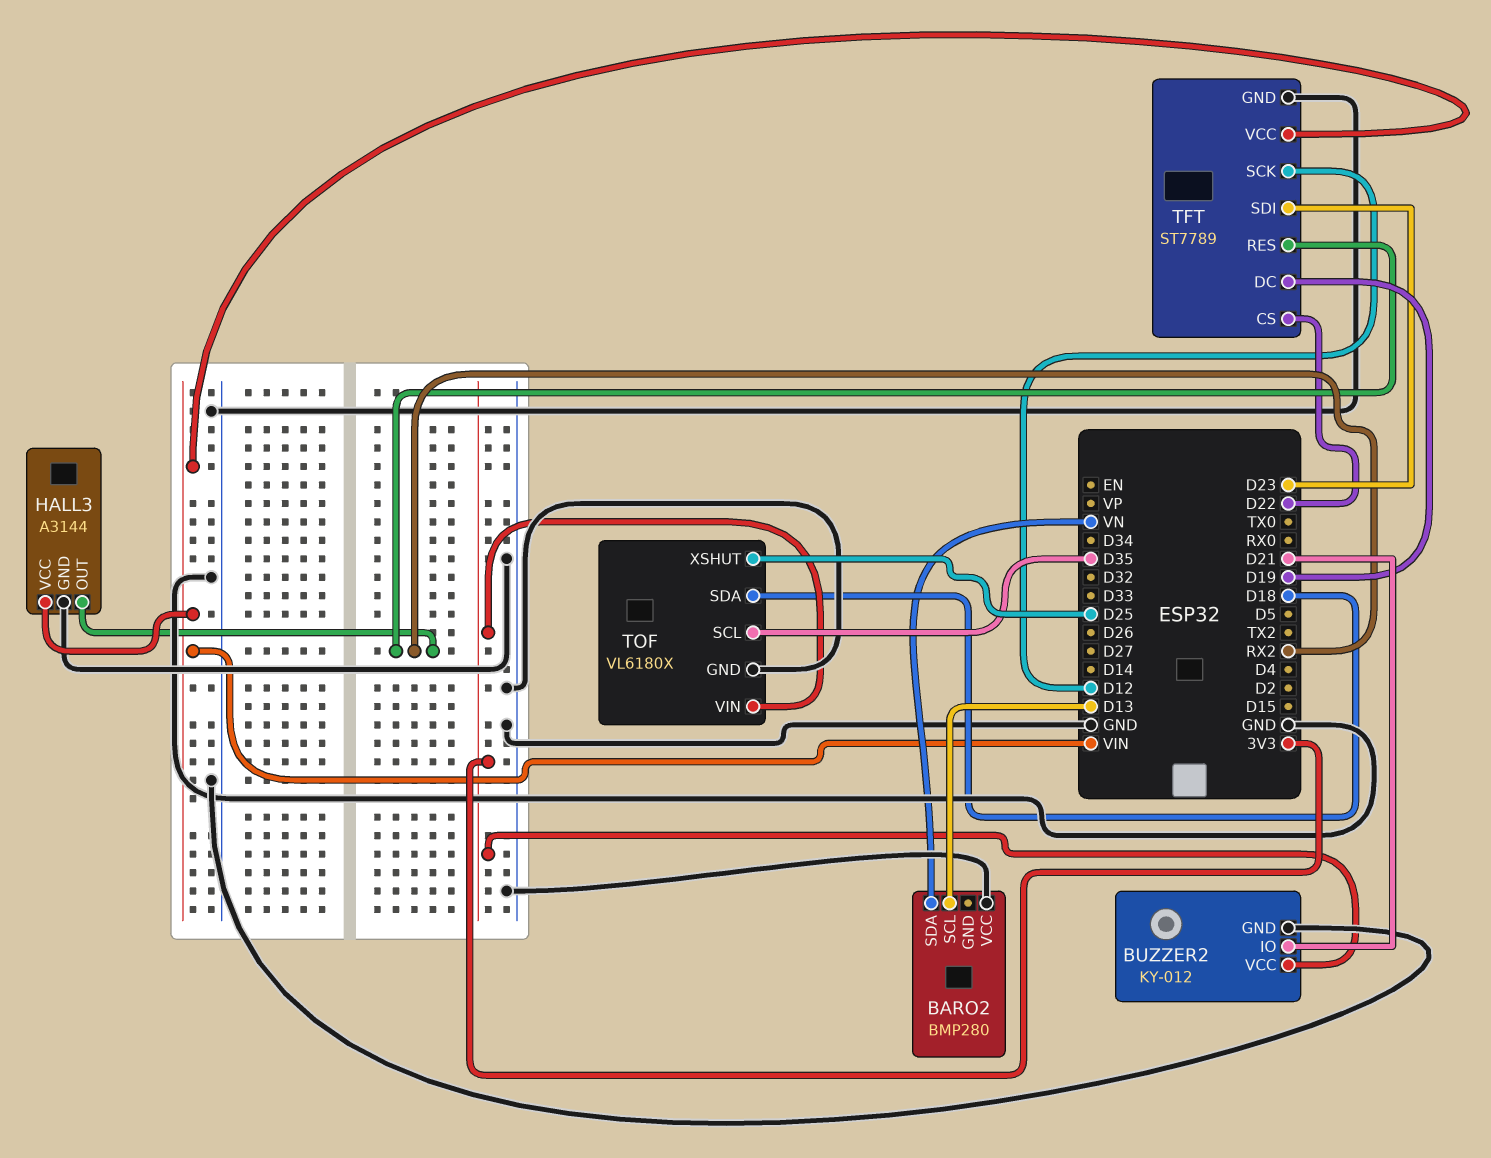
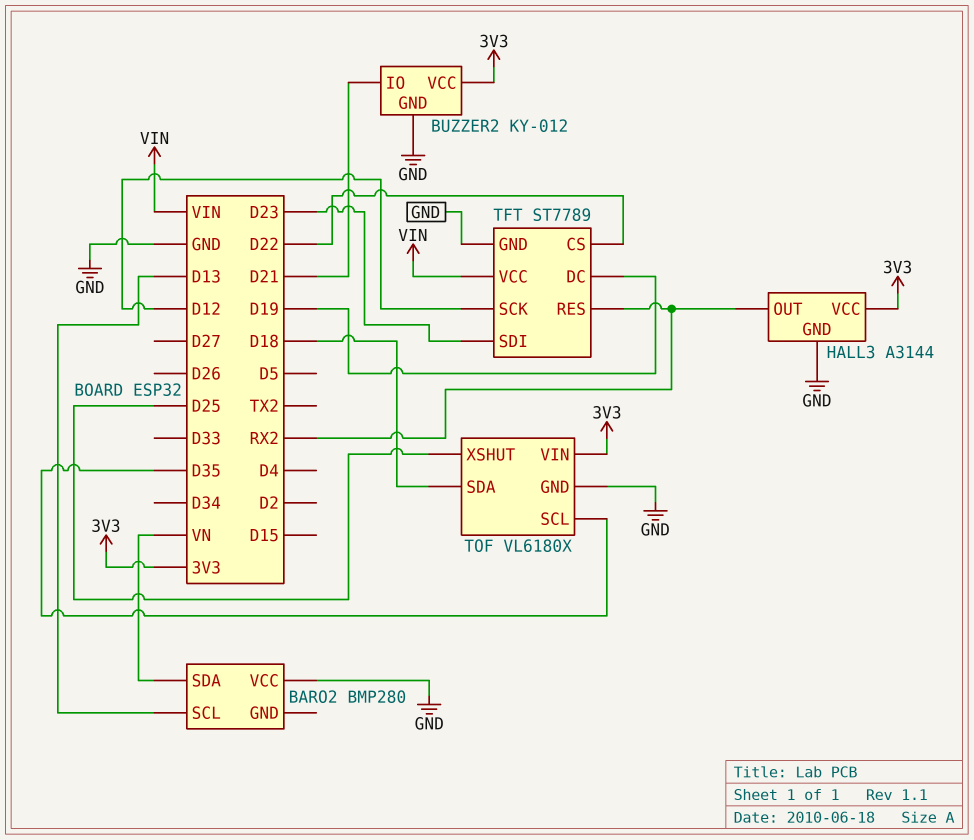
HALL3 pin VCC: VIN -> 3V3

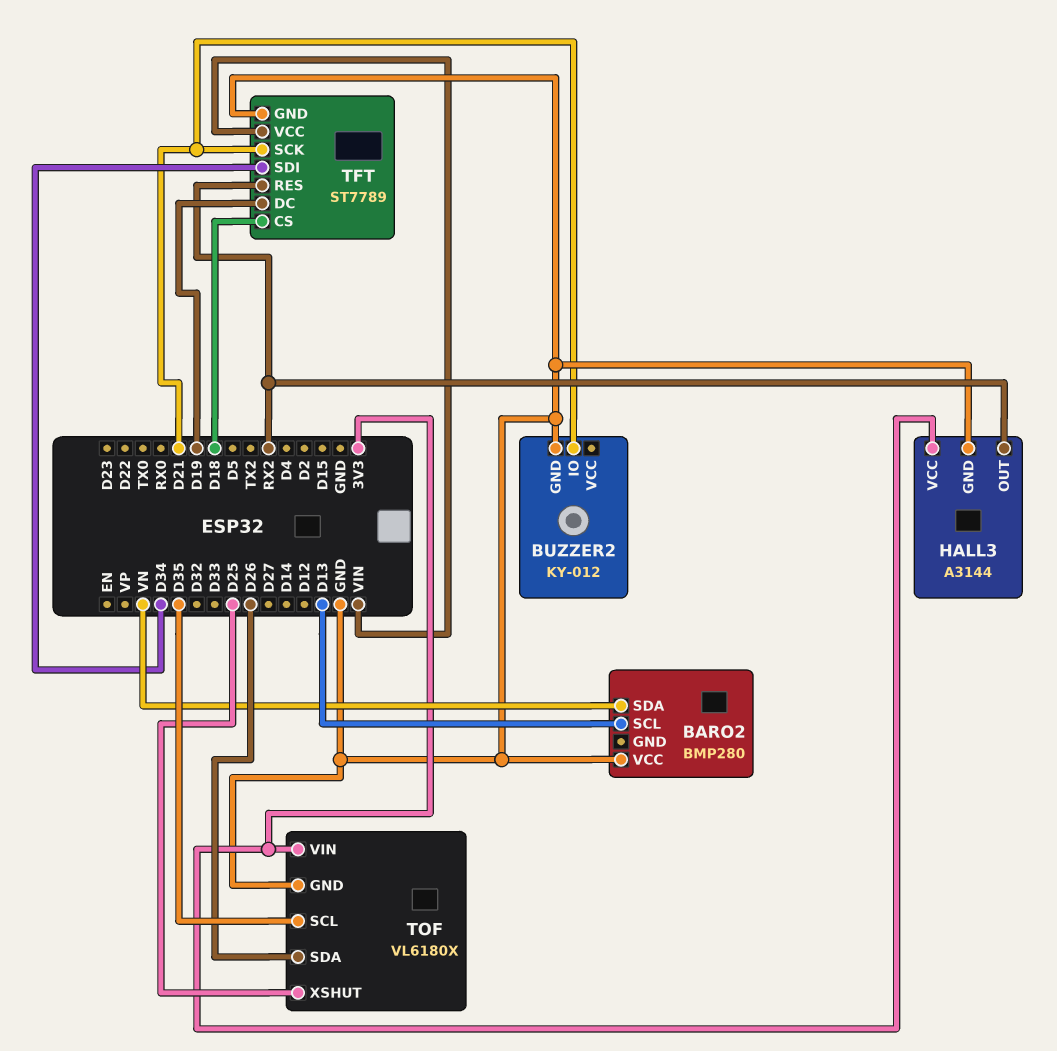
BUZZER2 pin VCC: 3V3 -> none
TFT pin CS: D22 -> D18
TFT pin SCK: D12 -> D21
TFT pin SDI: D23 -> D34
TOF pin SDA: D18 -> D26

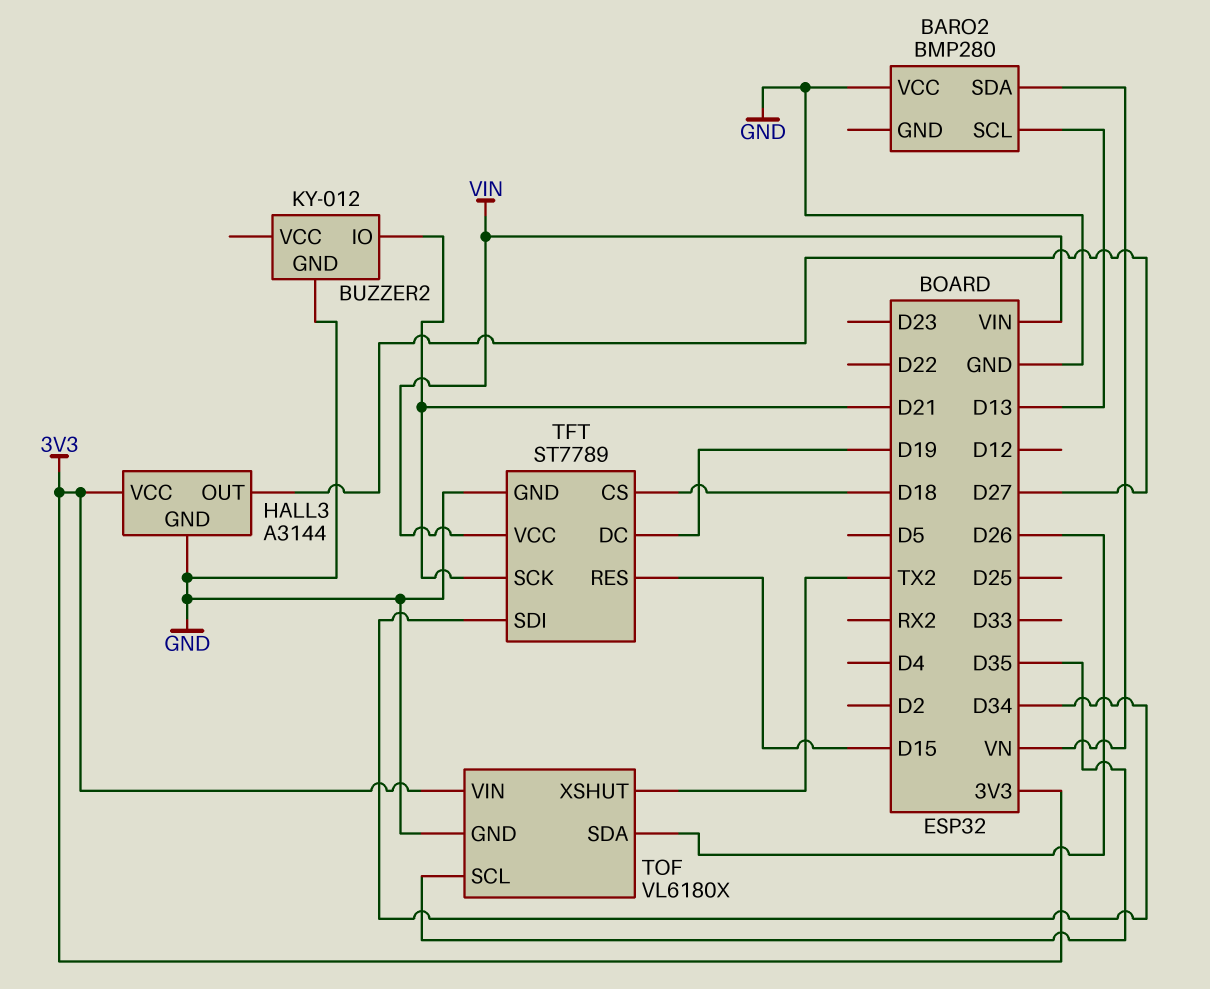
HALL3 pin OUT: RX2 -> D27
TFT pin RES: RX2 -> D15
TOF pin XSHUT: D25 -> TX2

